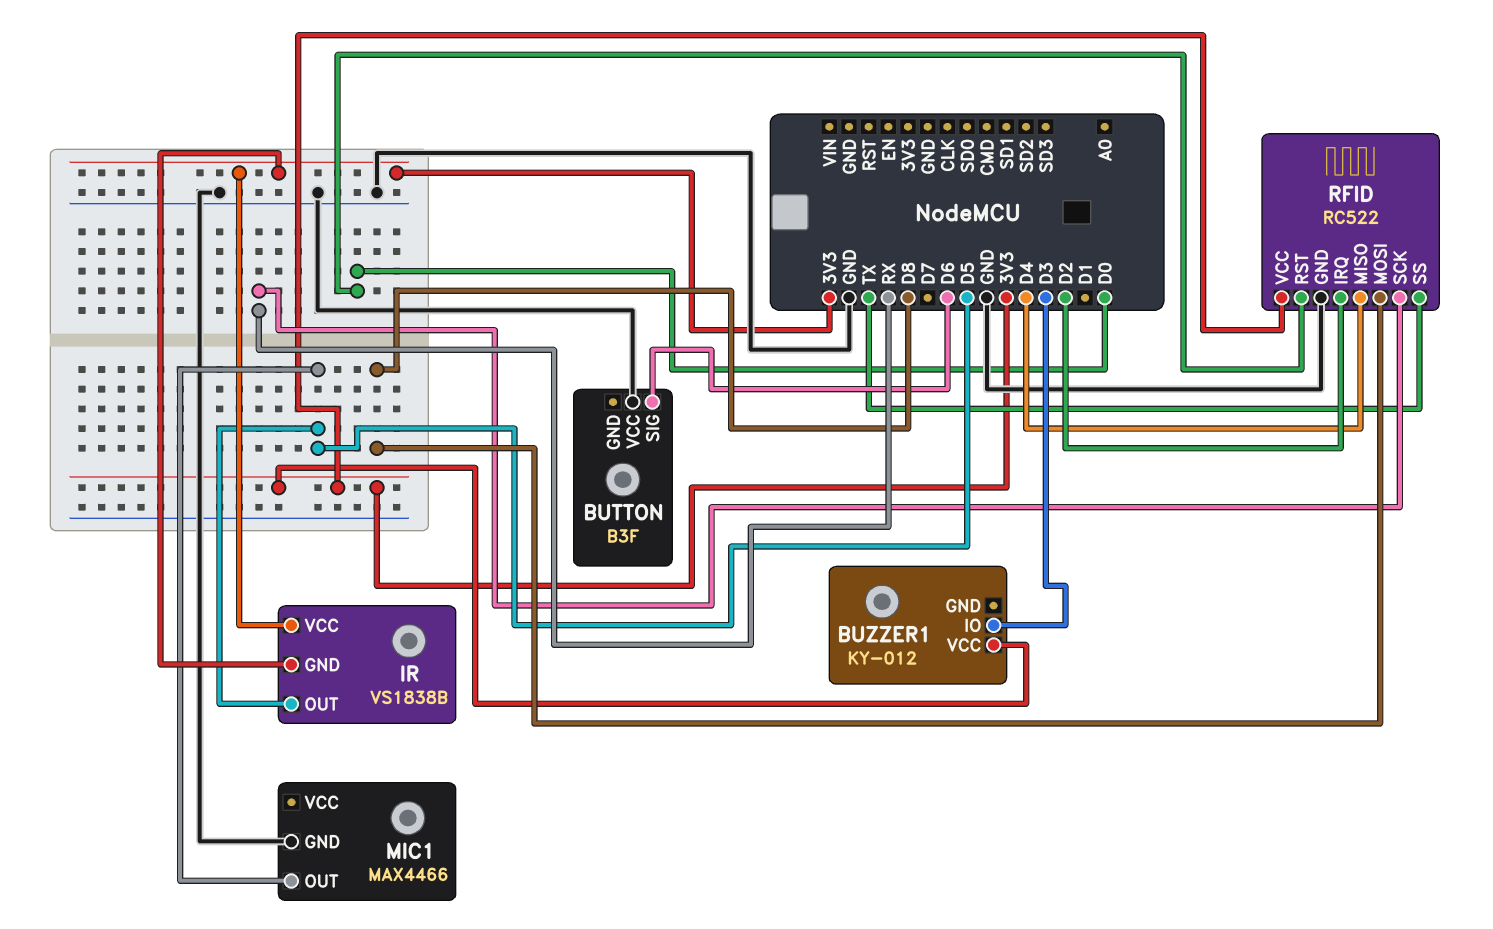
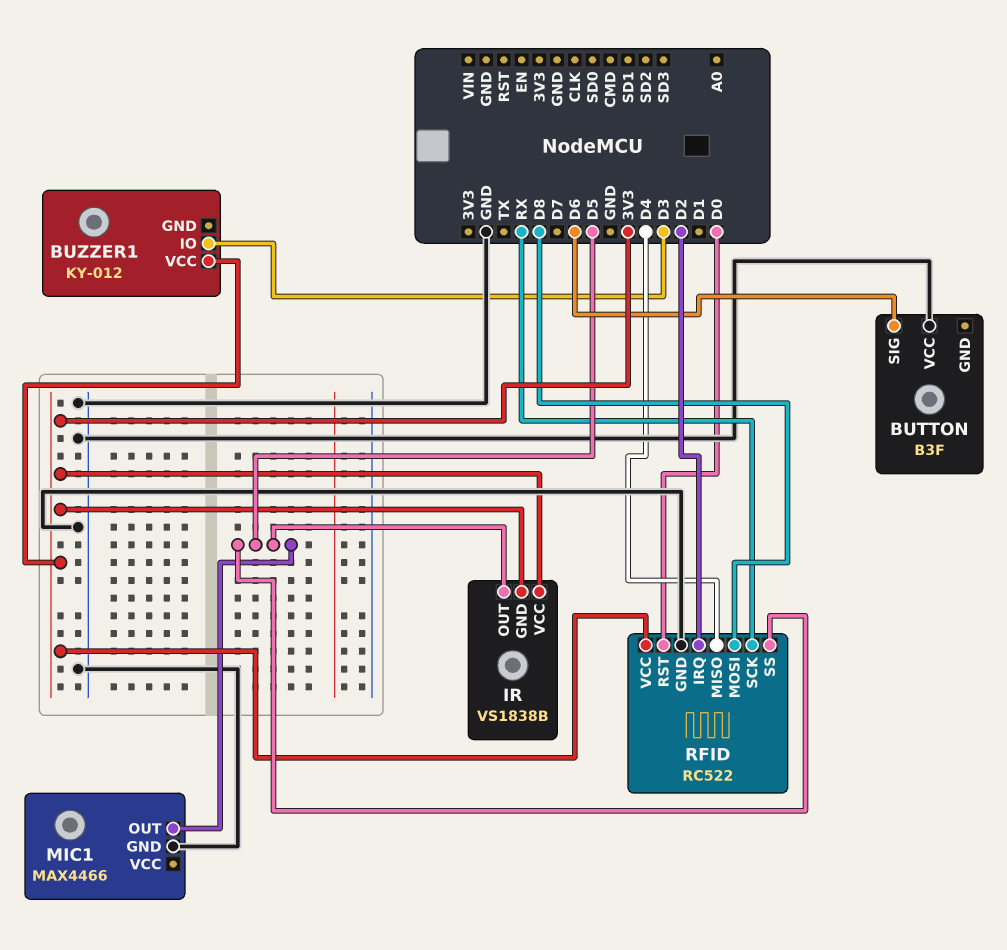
RFID pin SS: TX -> D5

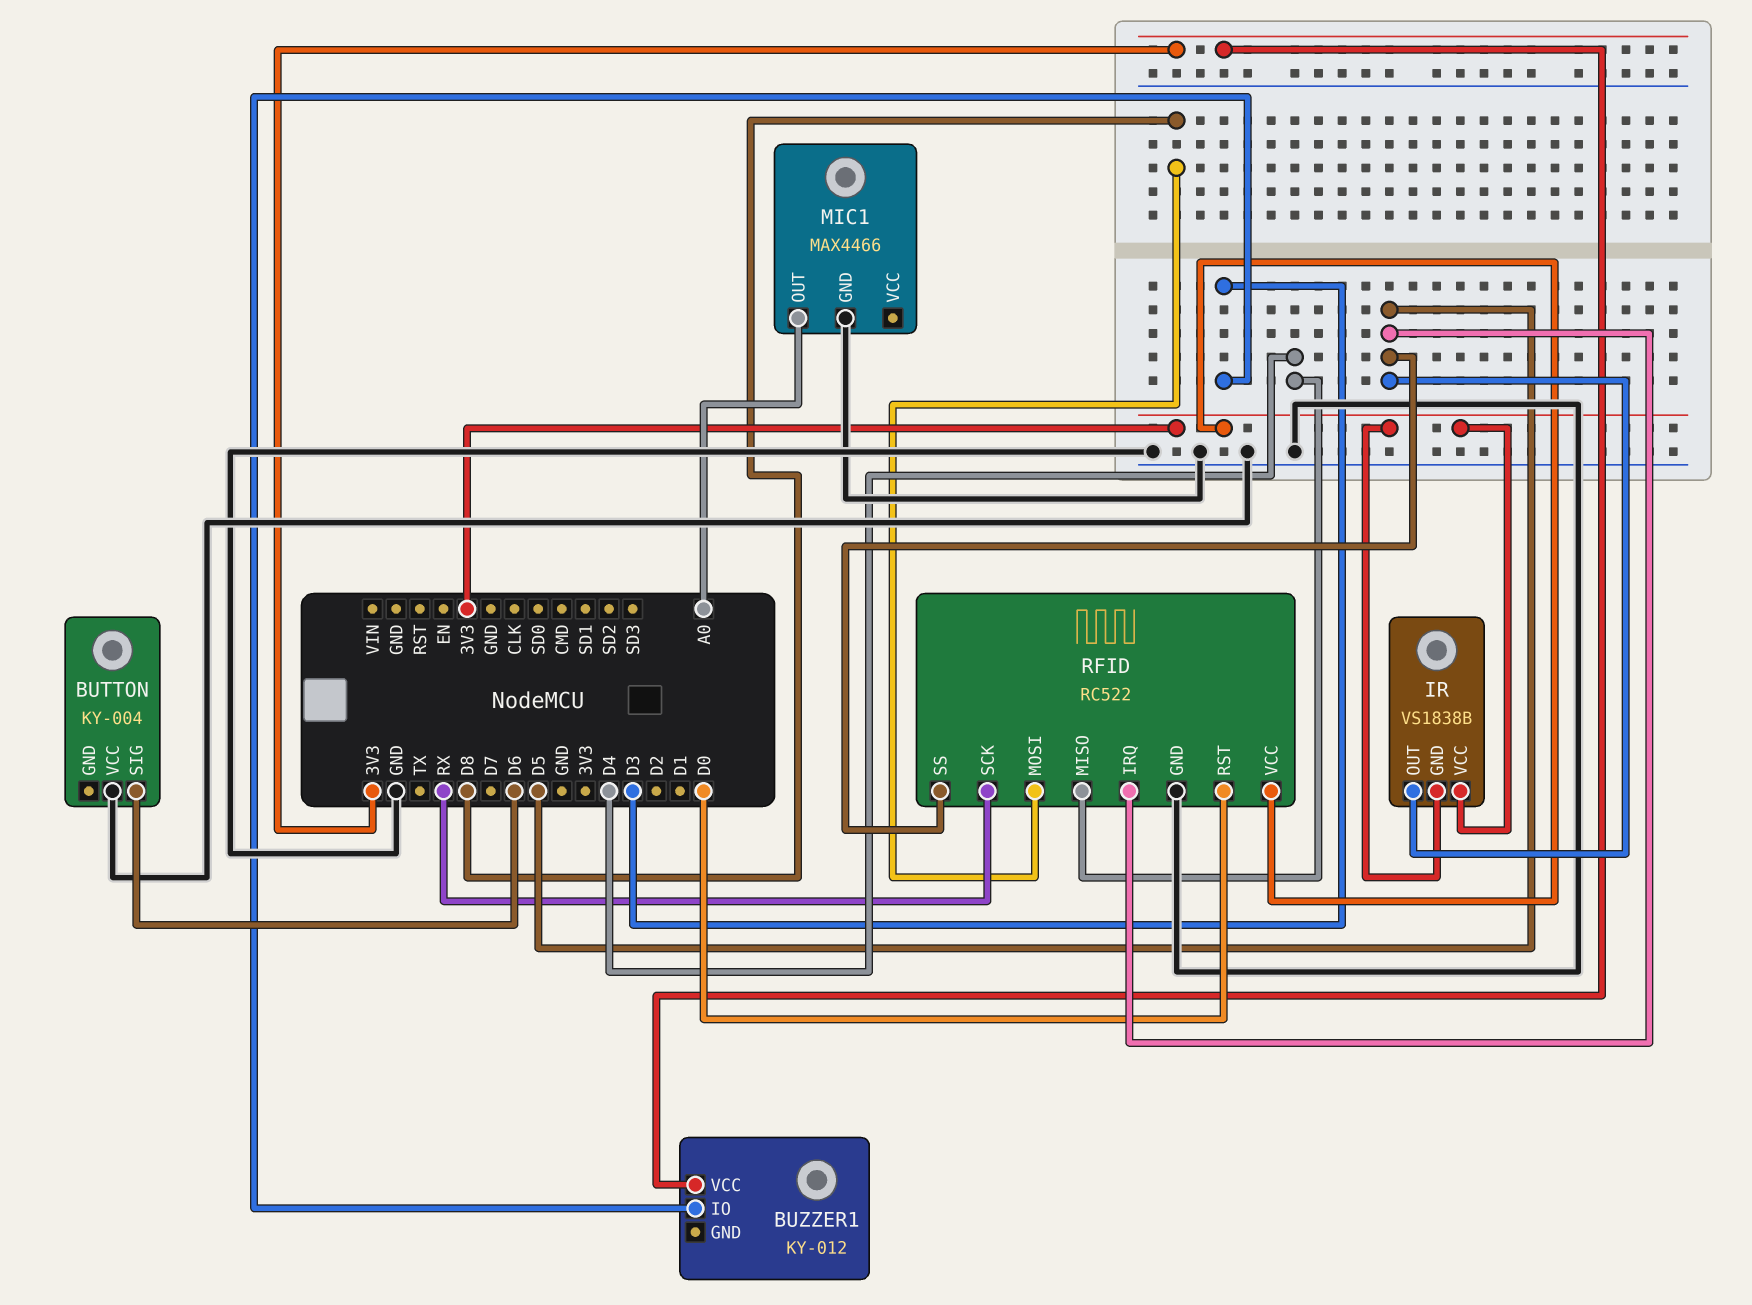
BUTTON: B3F -> KY-004
MIC1 pin OUT: D5 -> A0
RFID pin IRQ: D2 -> D5

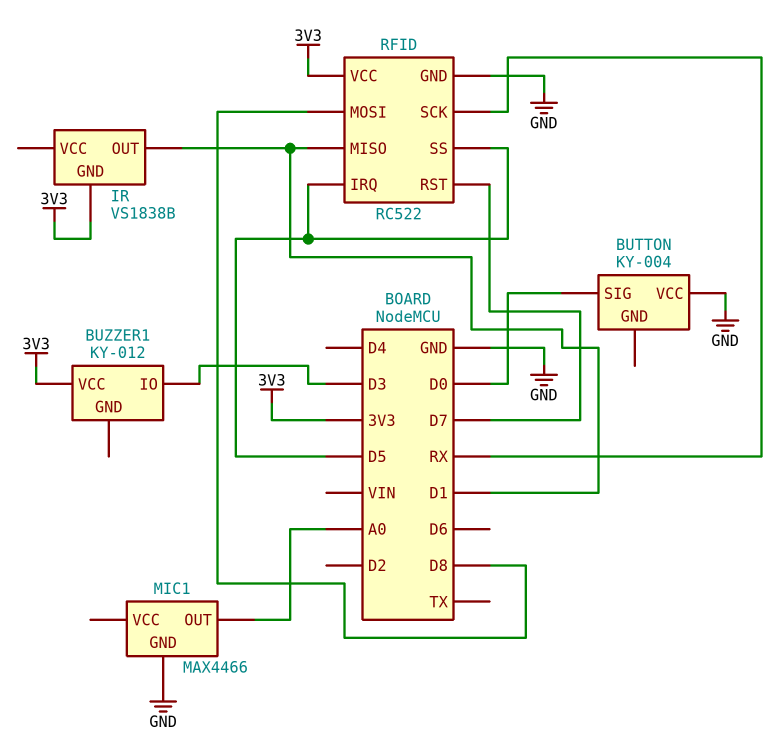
BUTTON pin SIG: D6 -> D0
IR pin OUT: D5 -> D1
IR pin VCC: 3V3 -> none
RFID pin MISO: D4 -> D1
RFID pin RST: D0 -> D7

